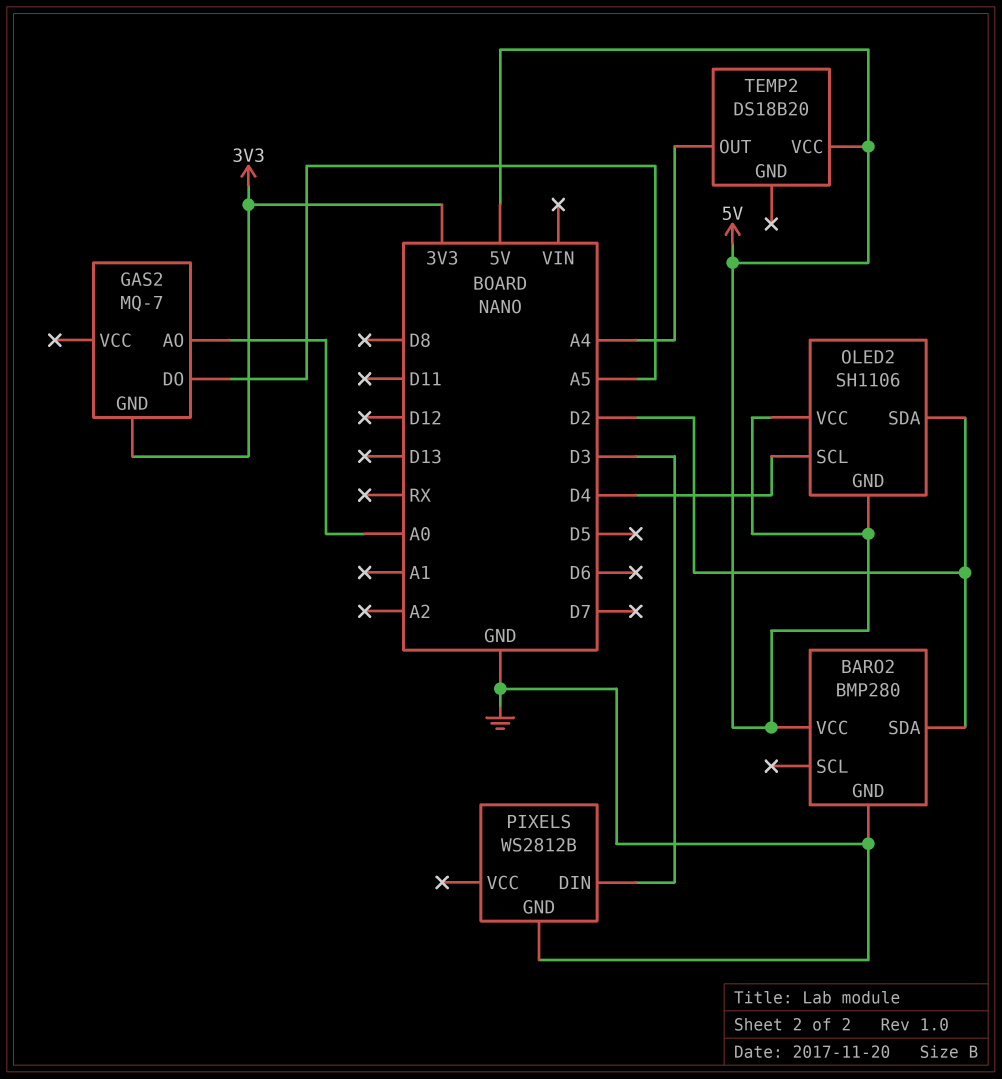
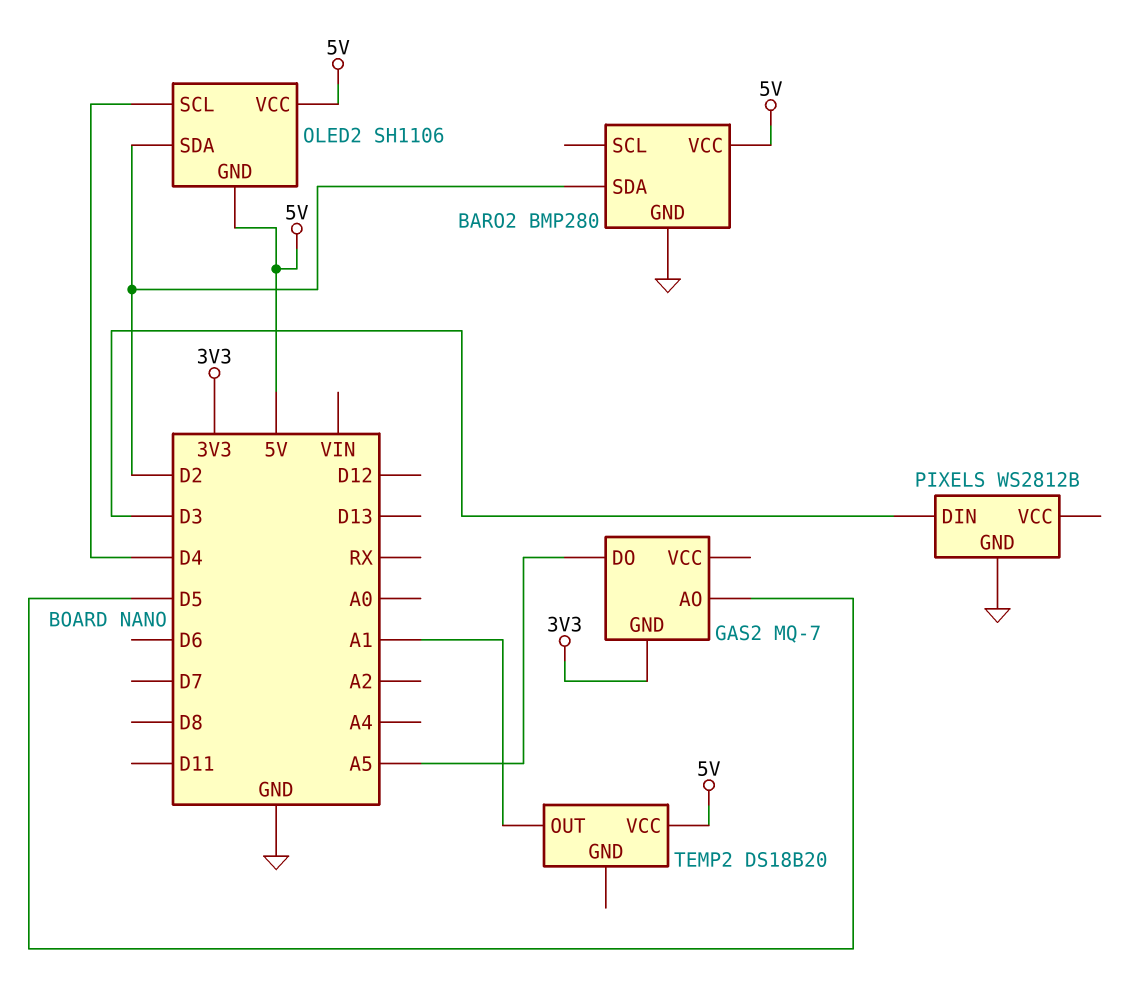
GAS2 pin AO: A0 -> D5
TEMP2 pin OUT: A4 -> A1

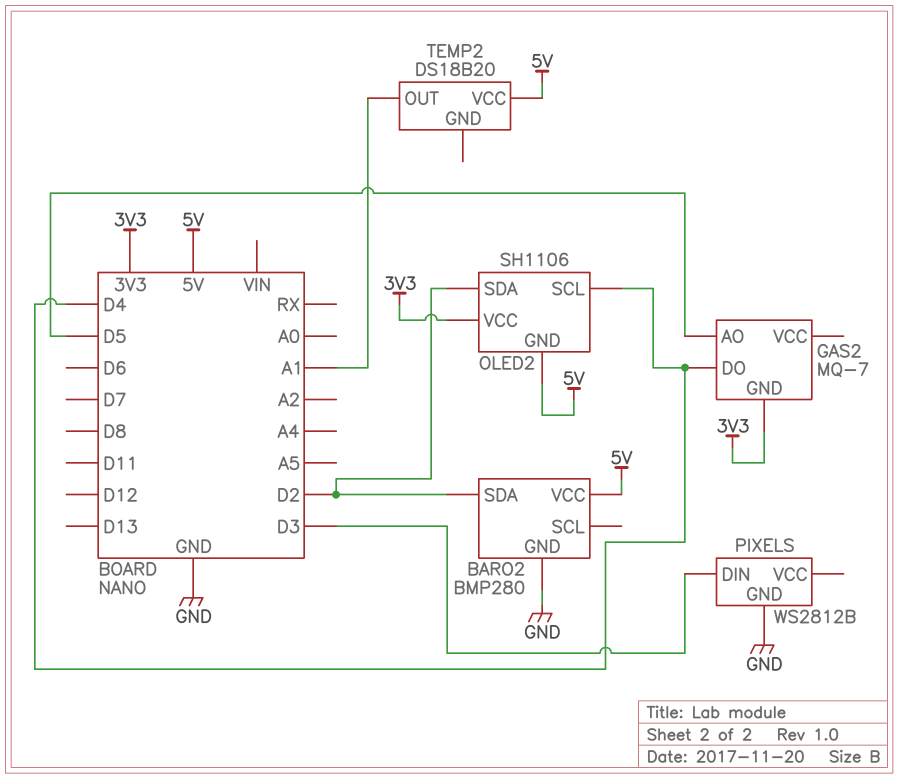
GAS2 pin DO: A5 -> D4
OLED2 pin VCC: 5V -> 3V3

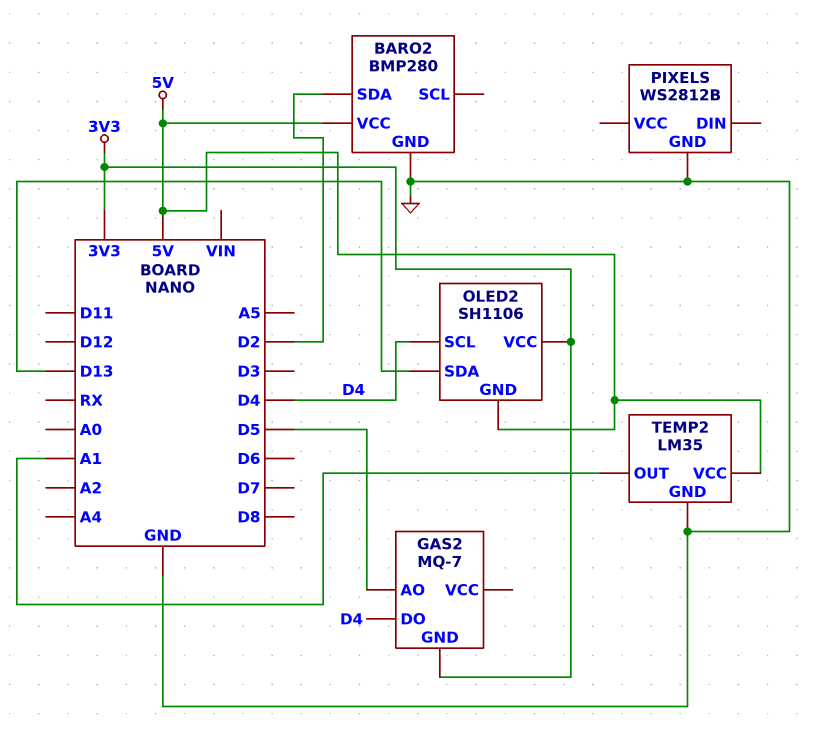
OLED2 pin SDA: D2 -> D13
PIXELS pin DIN: D3 -> none
TEMP2: DS18B20 -> LM35
TEMP2 pin GND: none -> GND

